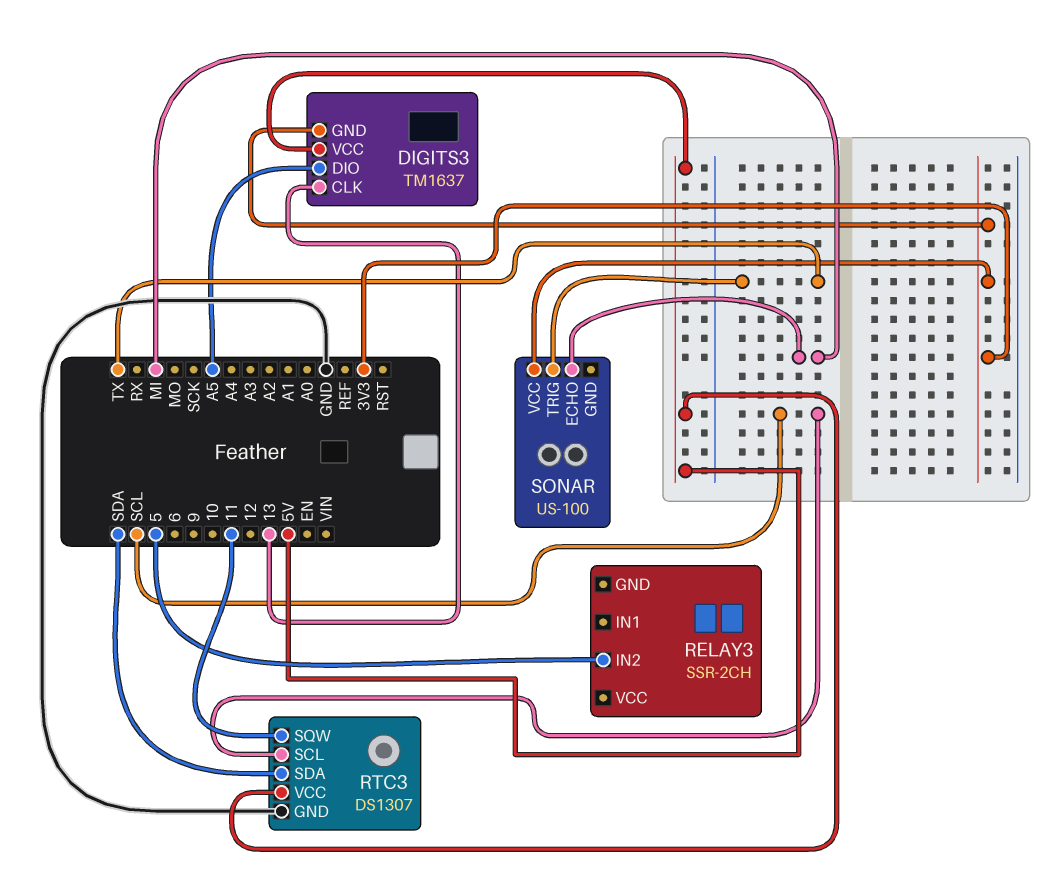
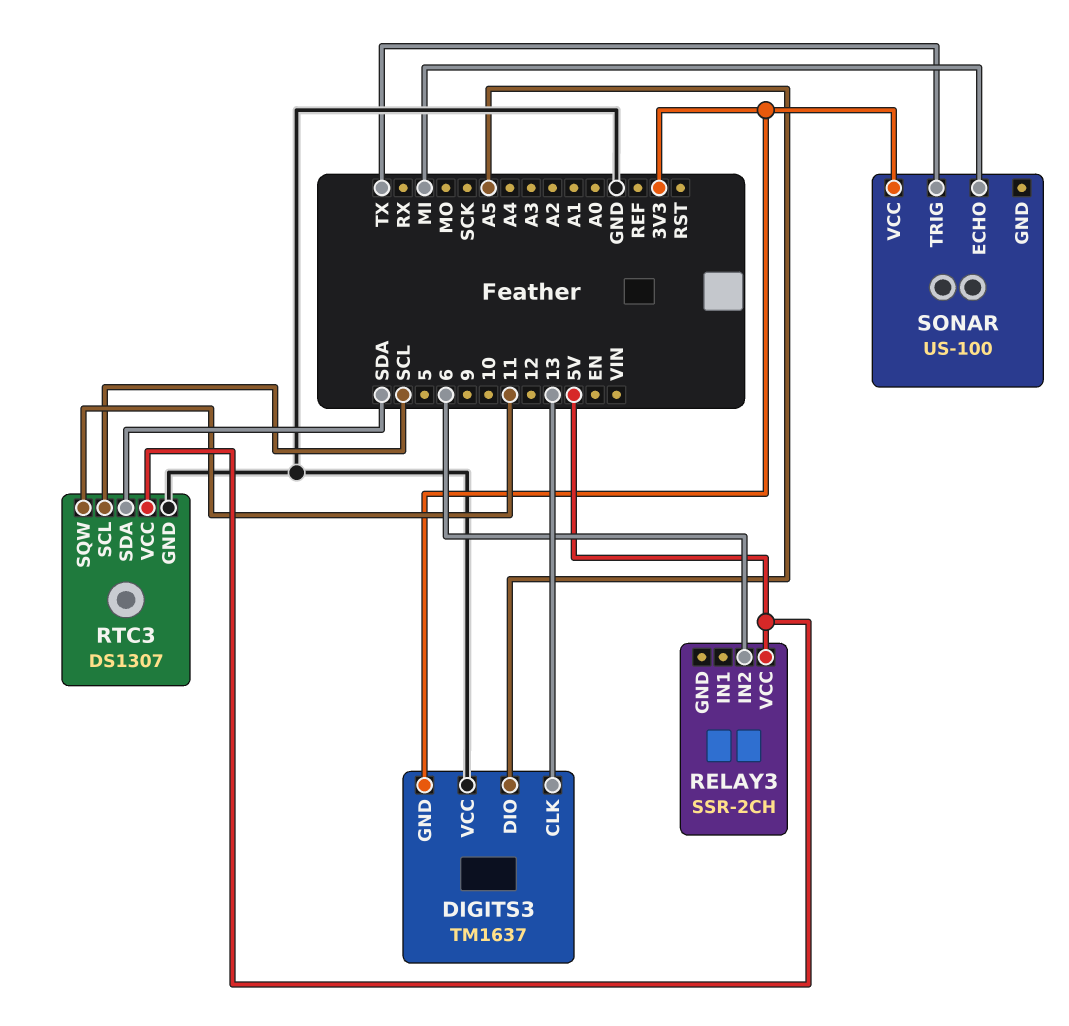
DIGITS3 pin VCC: 5V -> GND
RELAY3 pin IN2: 5 -> 6
RELAY3 pin VCC: none -> 5V

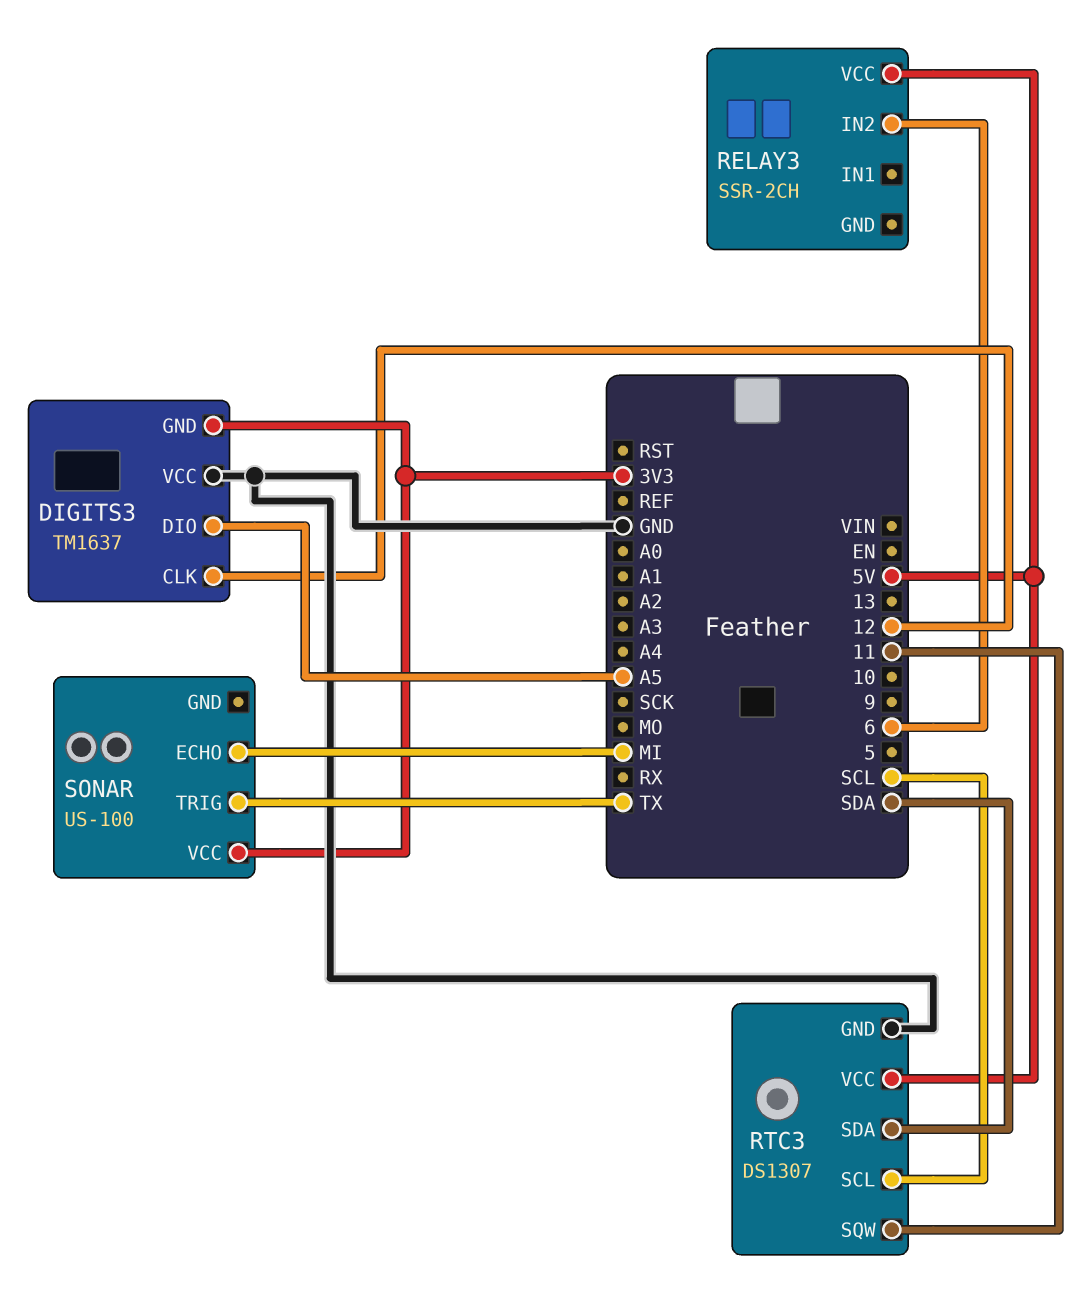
DIGITS3 pin CLK: 13 -> 12

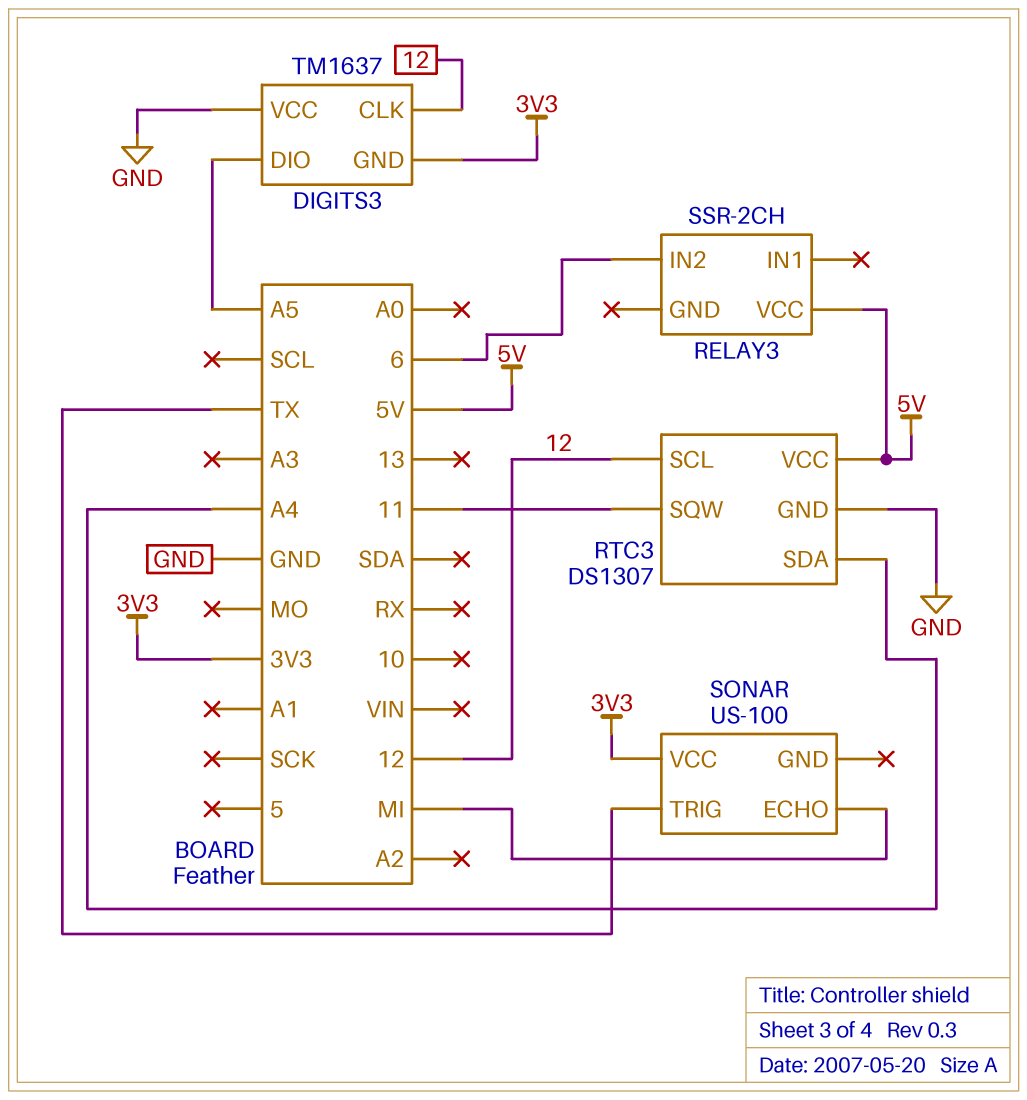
RTC3 pin SCL: SCL -> 12
RTC3 pin SDA: SDA -> A4

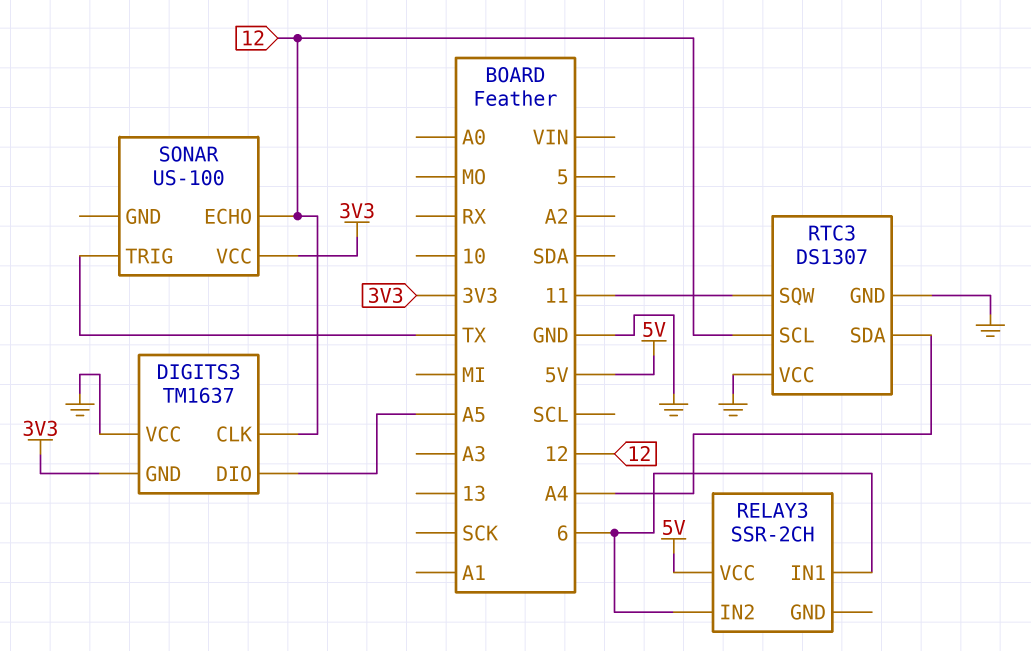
RELAY3 pin IN1: none -> 6
RTC3 pin VCC: 5V -> GND
SONAR pin ECHO: MI -> 12

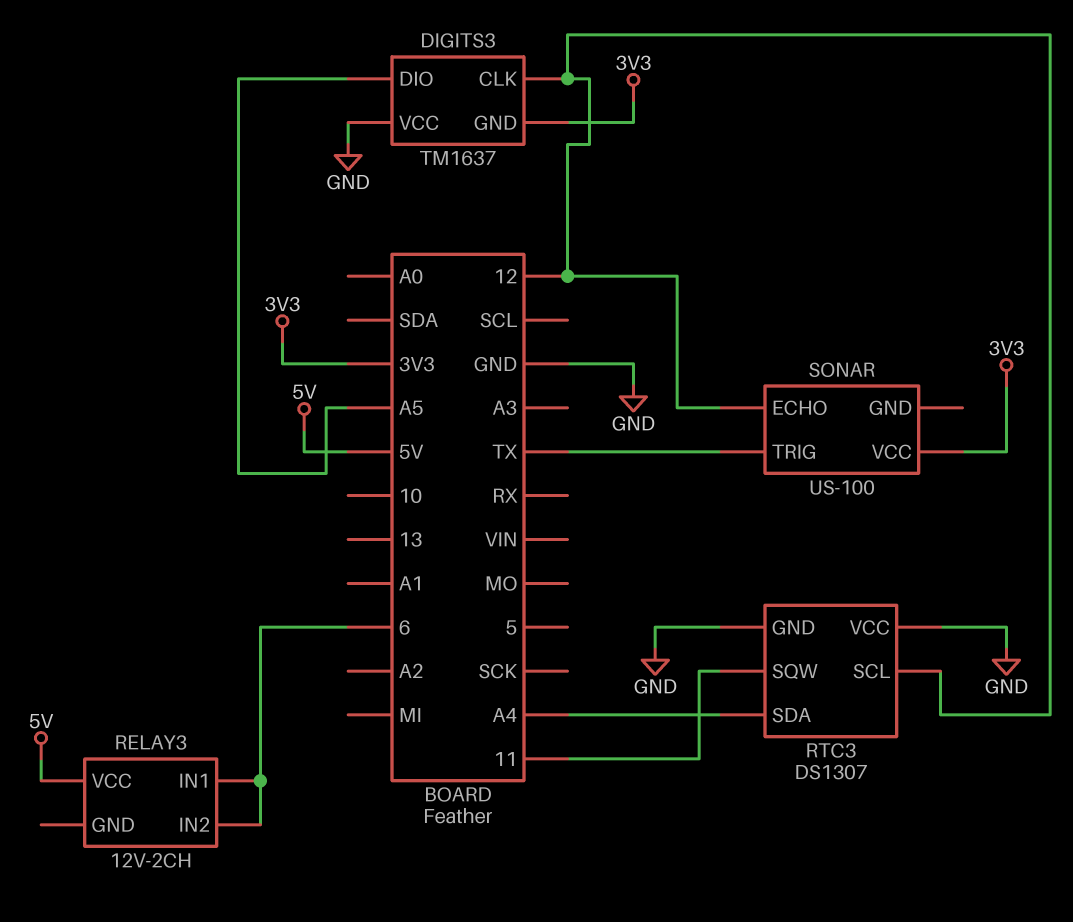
RELAY3: SSR-2CH -> 12V-2CH

